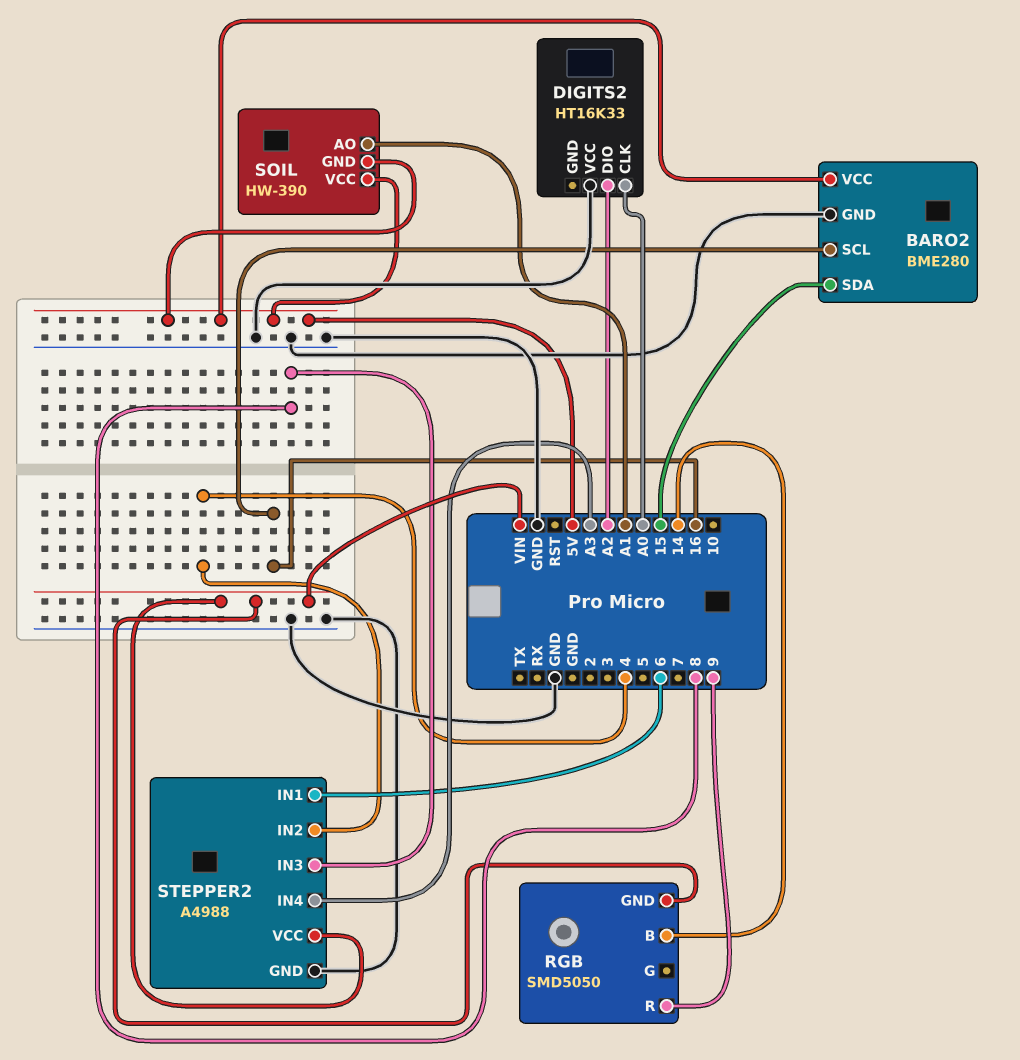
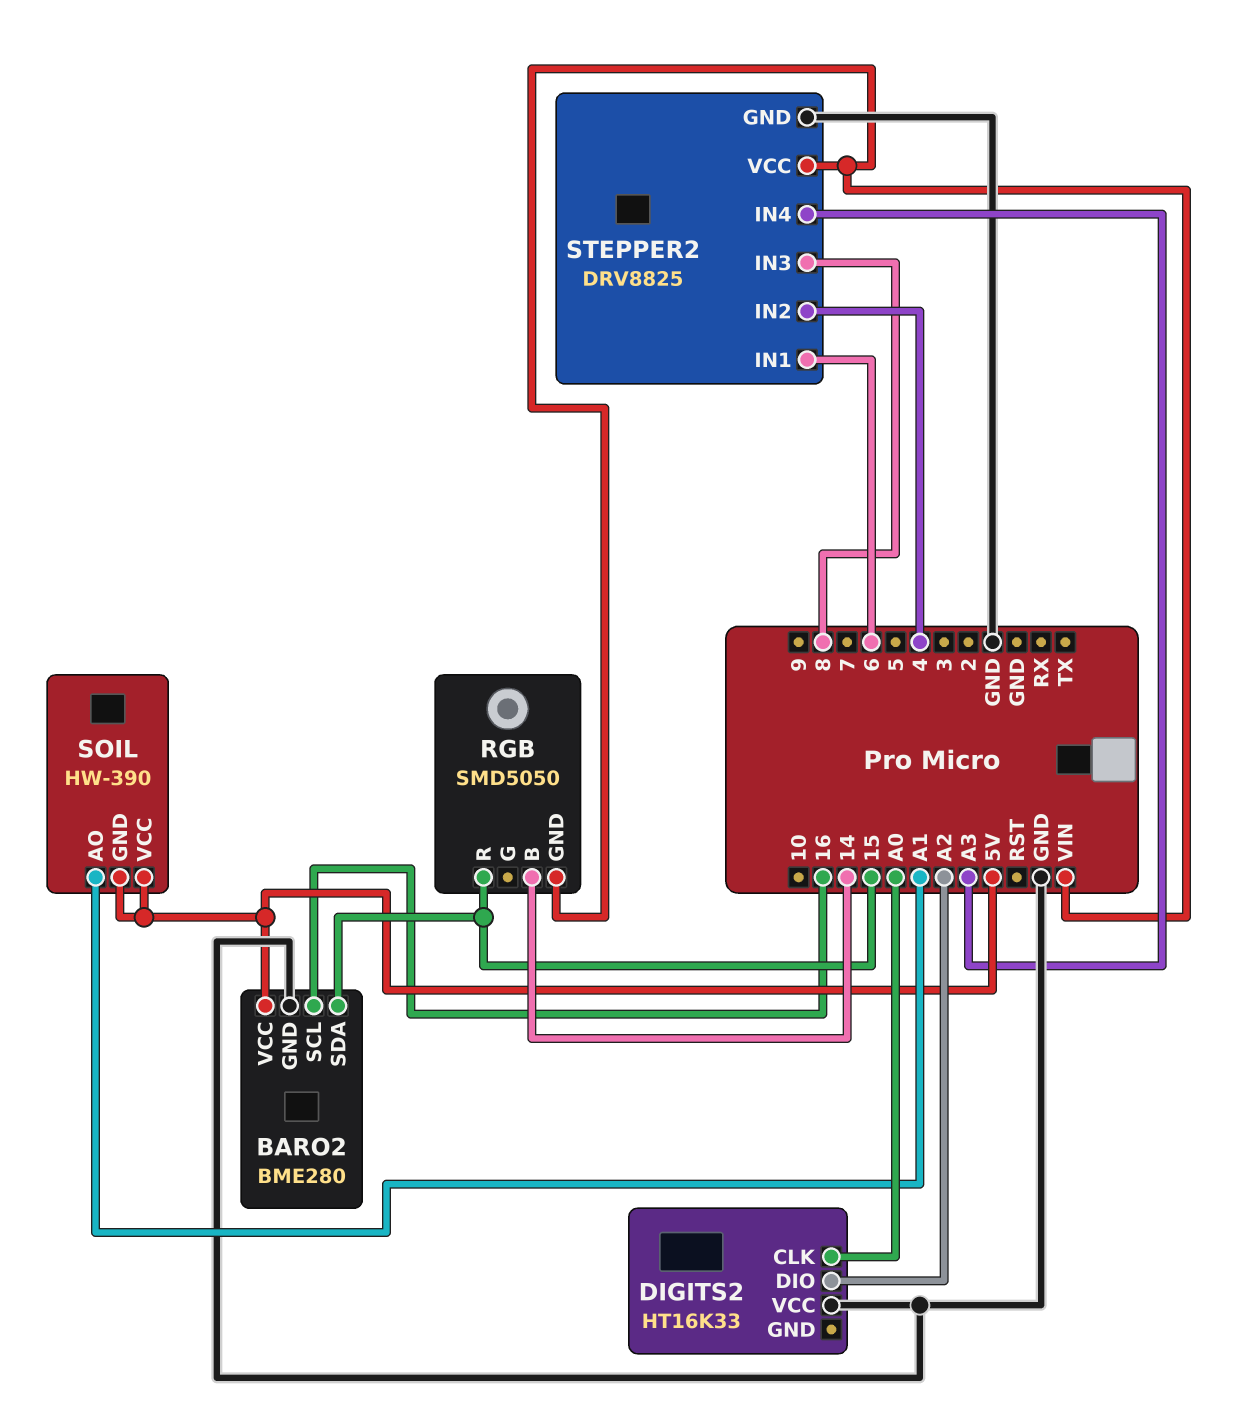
RGB pin R: 9 -> 15
STEPPER2: A4988 -> DRV8825

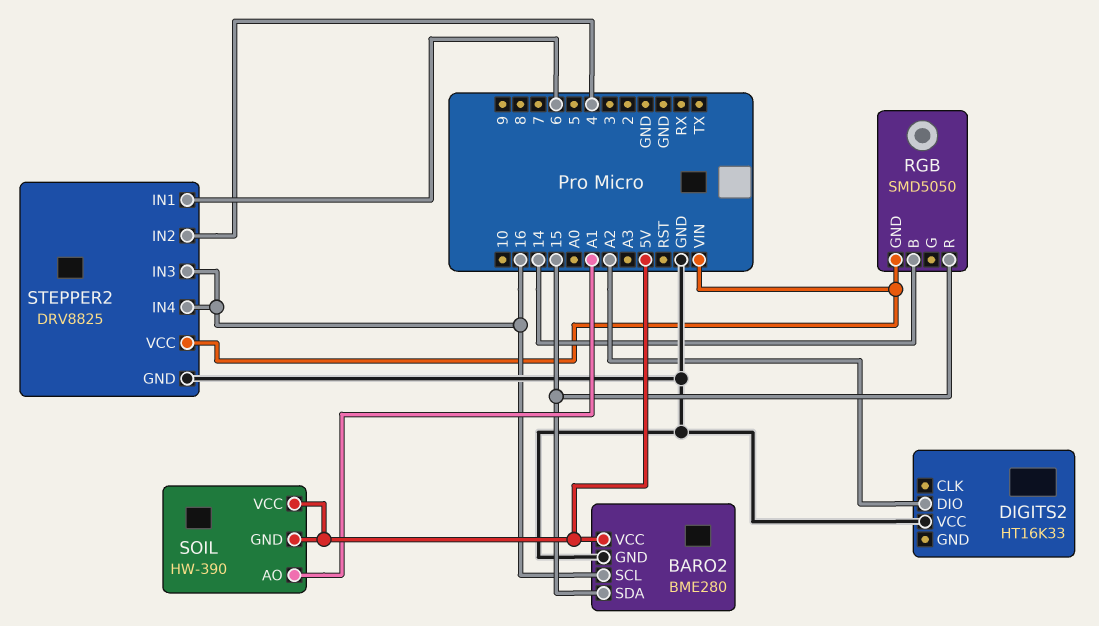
DIGITS2 pin CLK: A0 -> none
STEPPER2 pin IN3: 8 -> 16
STEPPER2 pin IN4: A3 -> 16

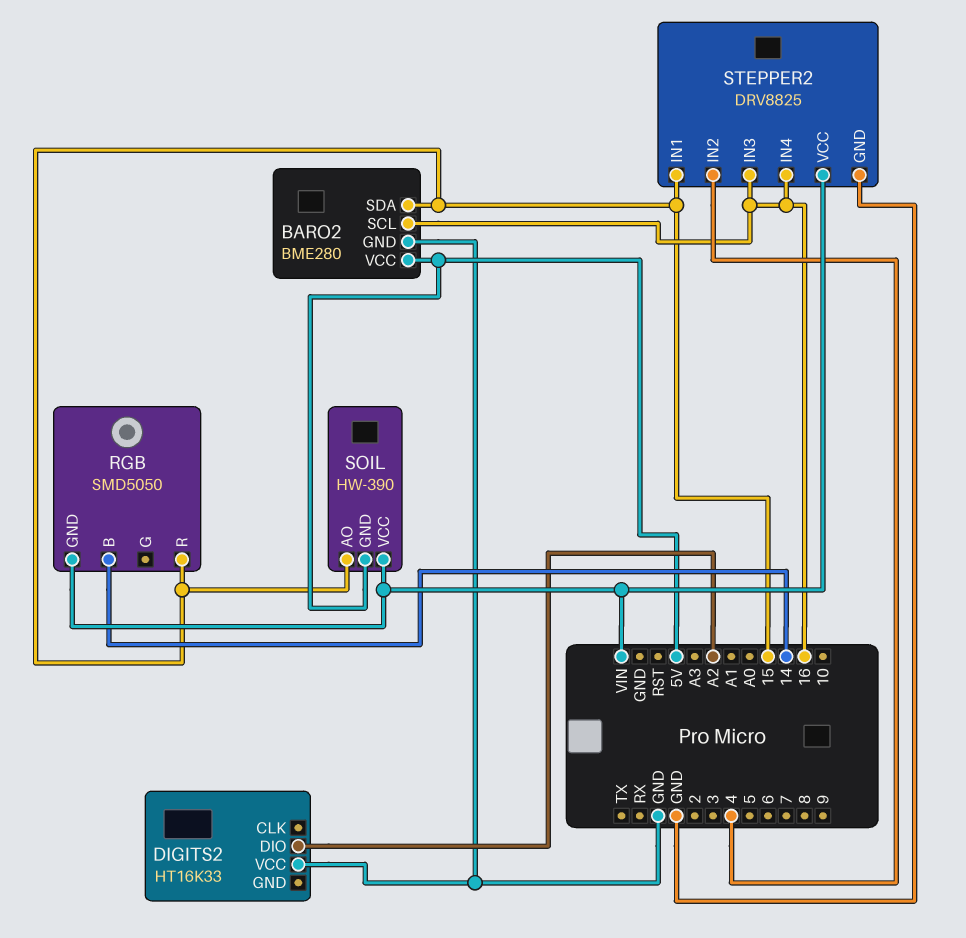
SOIL pin AO: A1 -> 15
SOIL pin VCC: 5V -> VIN
STEPPER2 pin IN1: 6 -> 15

